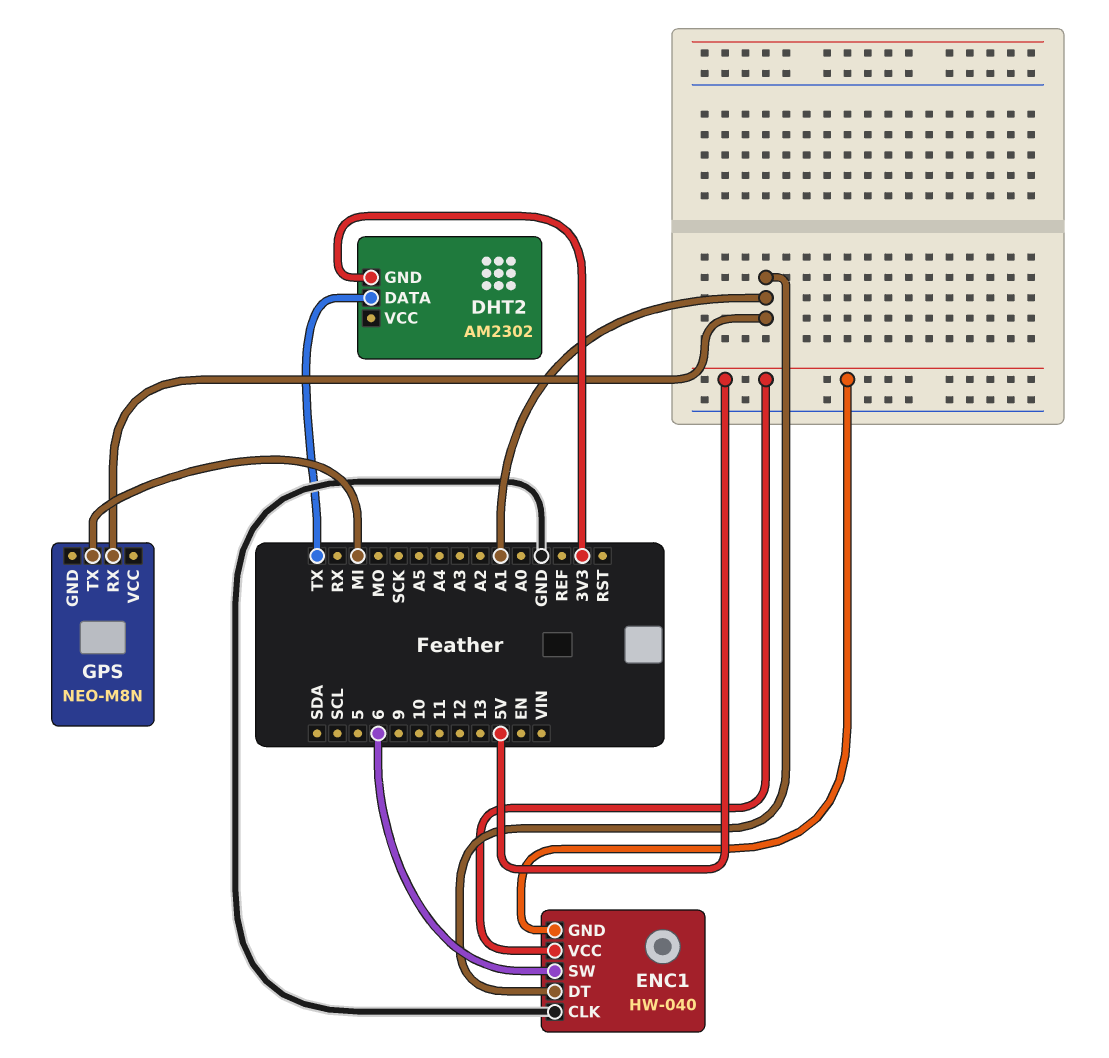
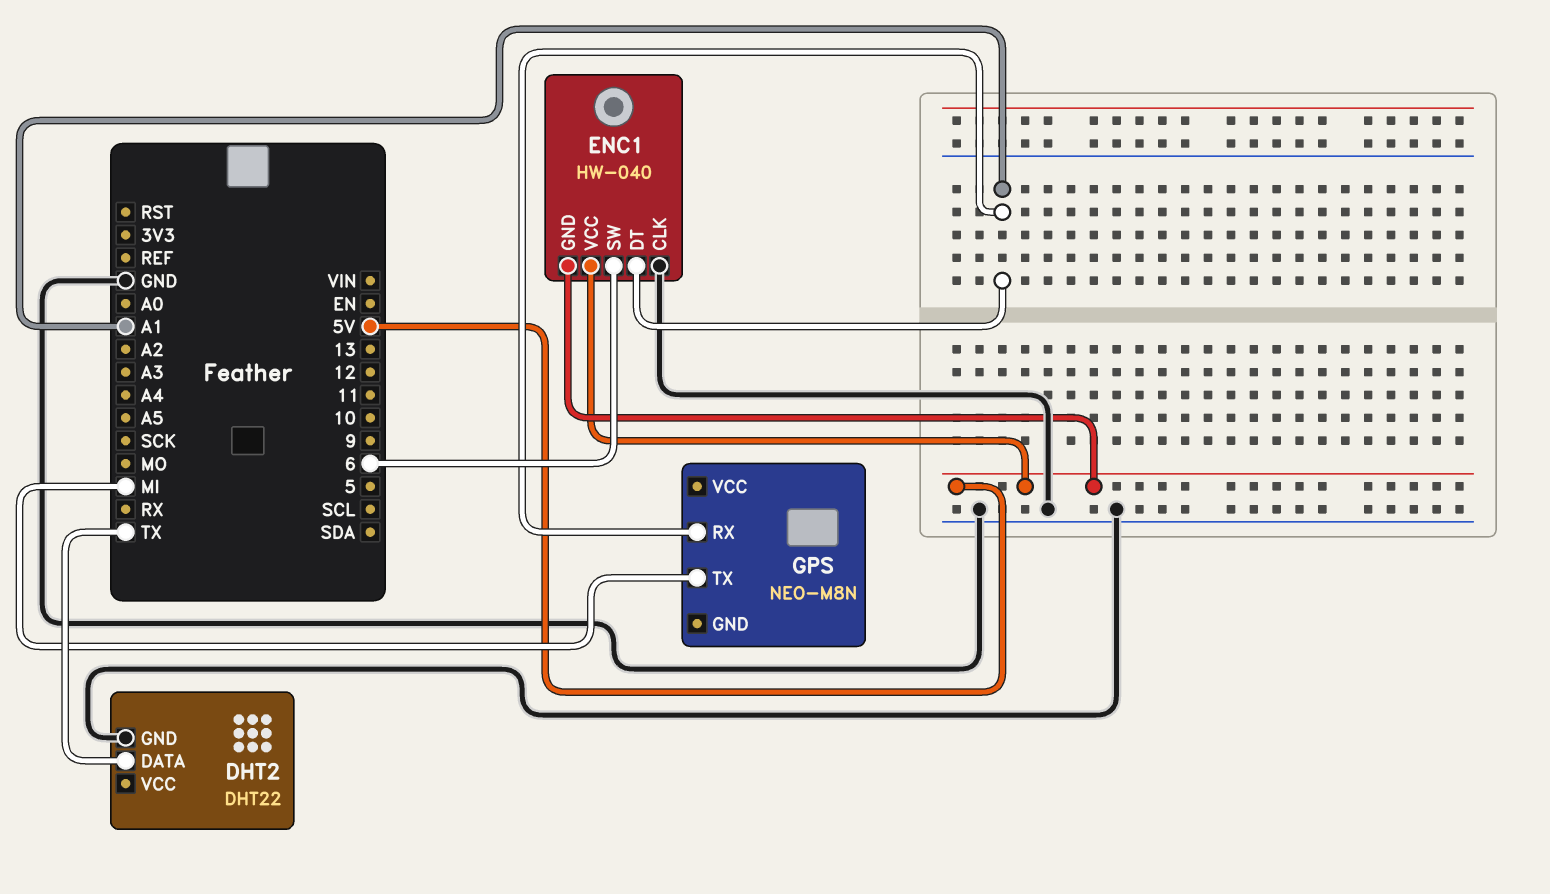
DHT2: AM2302 -> DHT22
DHT2 pin GND: 3V3 -> GND

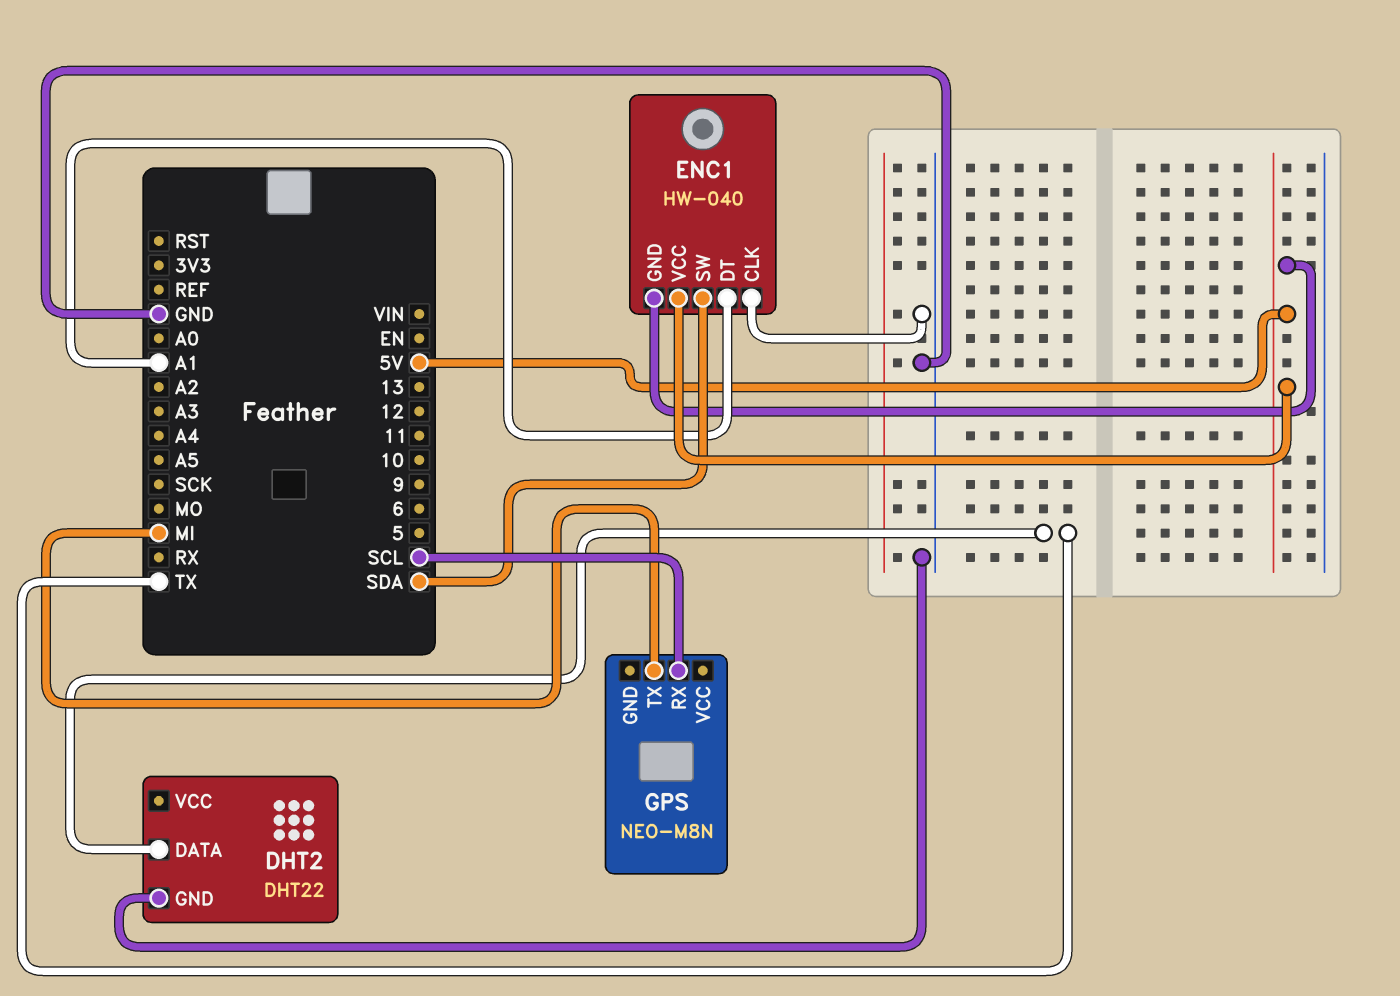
ENC1 pin SW: 6 -> SDA
GPS pin RX: A1 -> SCL

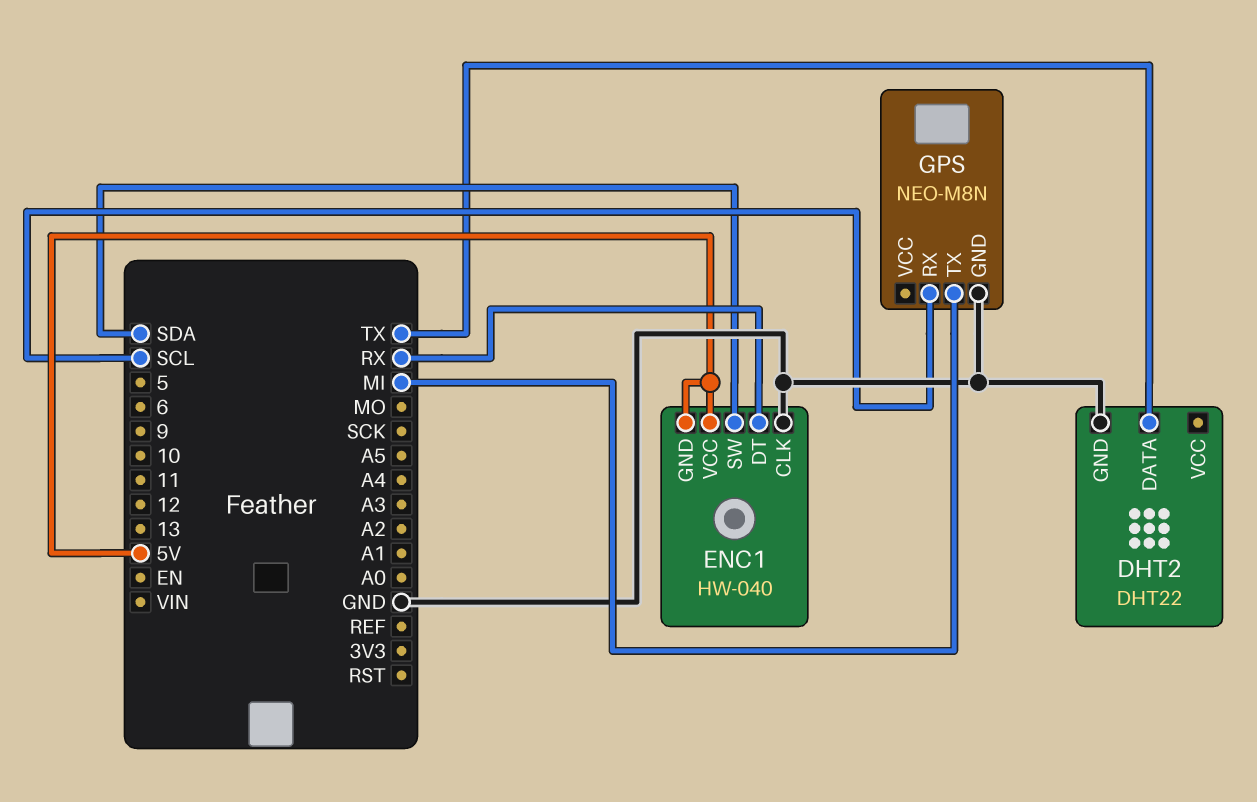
ENC1 pin DT: A1 -> RX
GPS pin GND: none -> GND

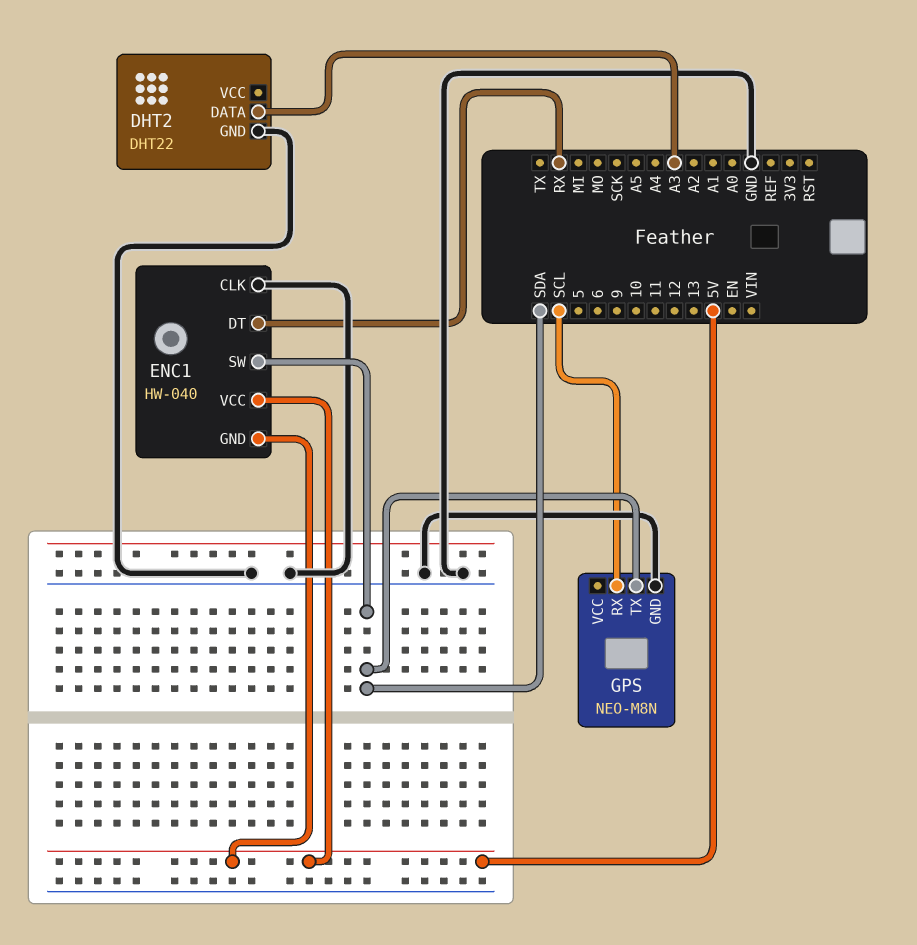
DHT2 pin DATA: TX -> A3
GPS pin TX: MI -> SDA

